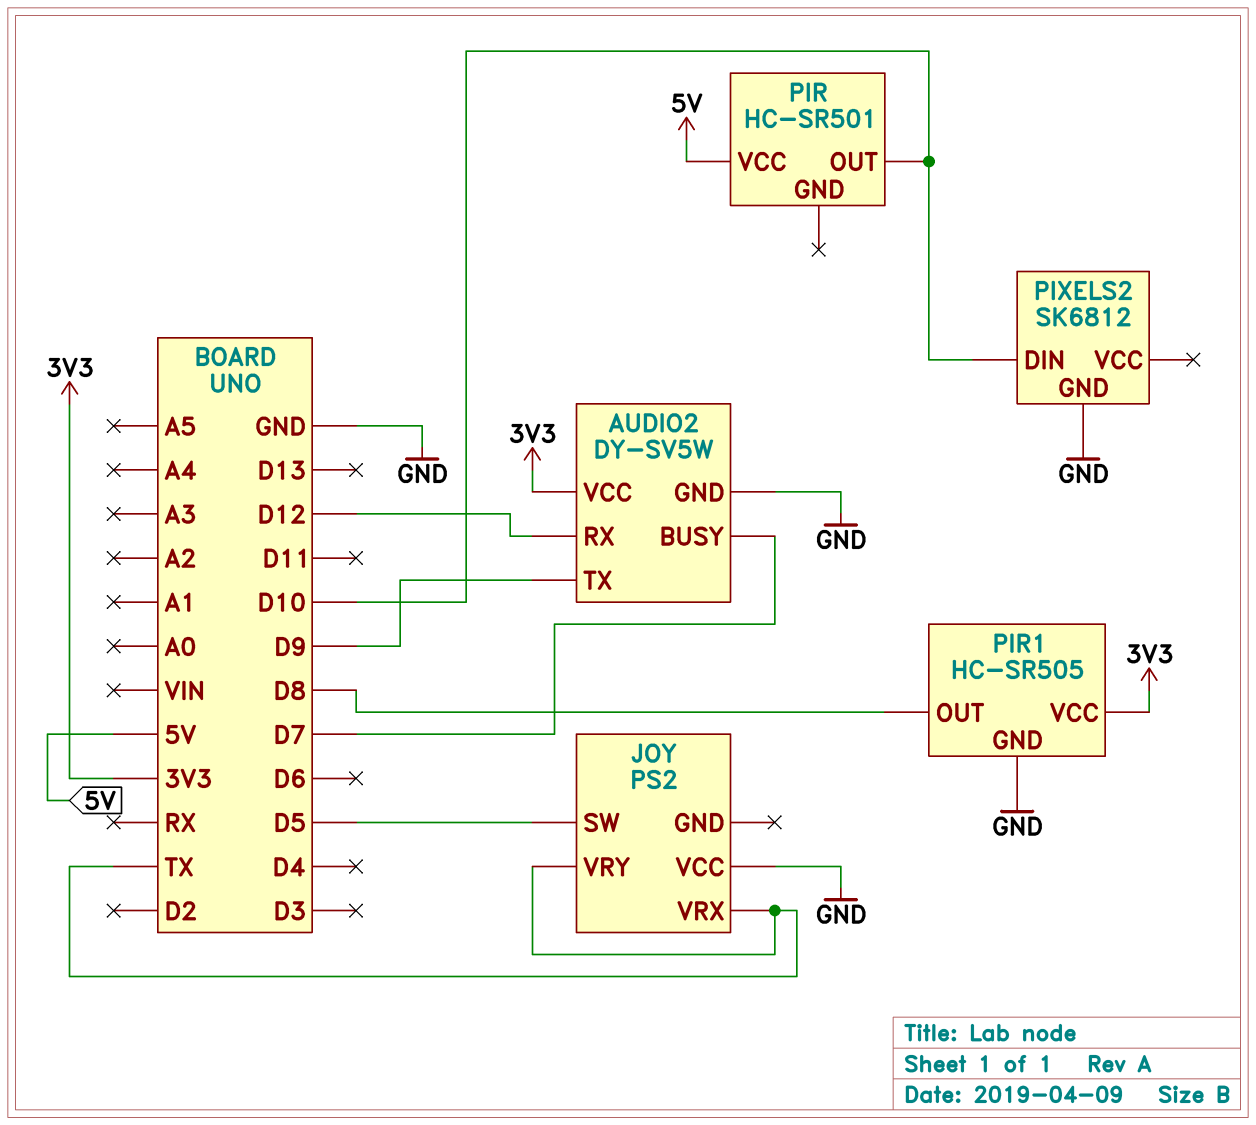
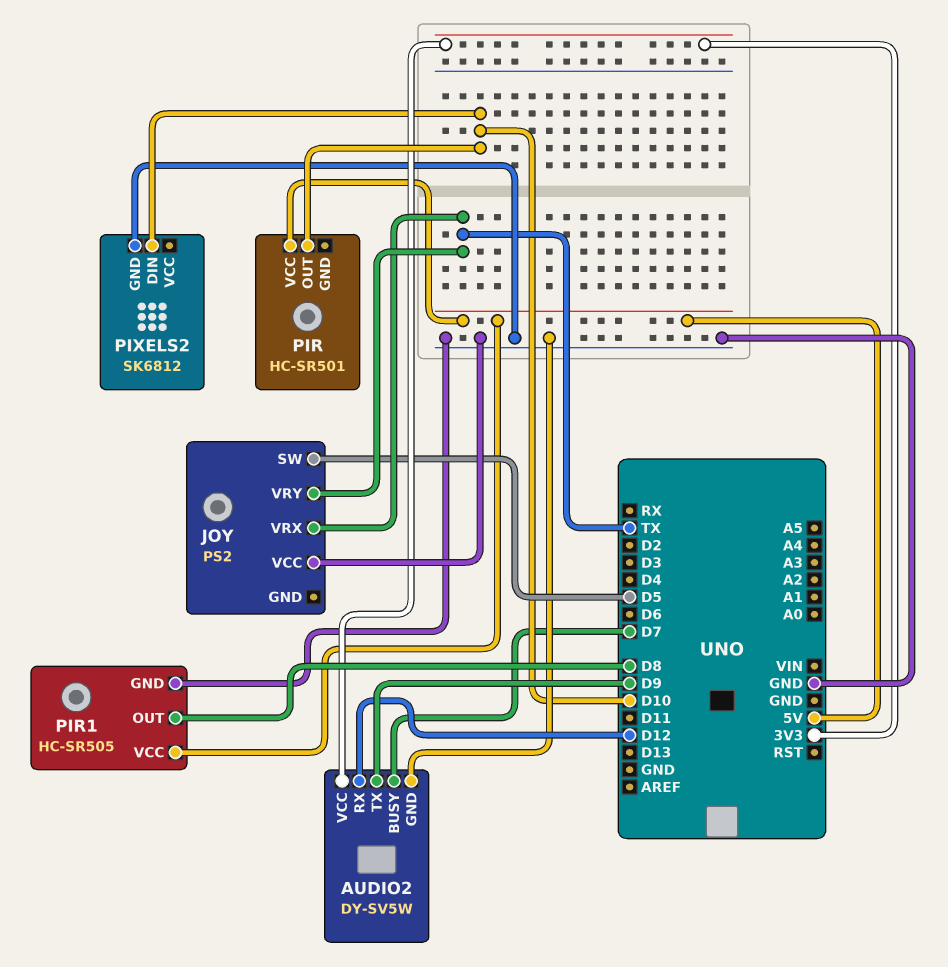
PIR1 pin VCC: 3V3 -> 5V

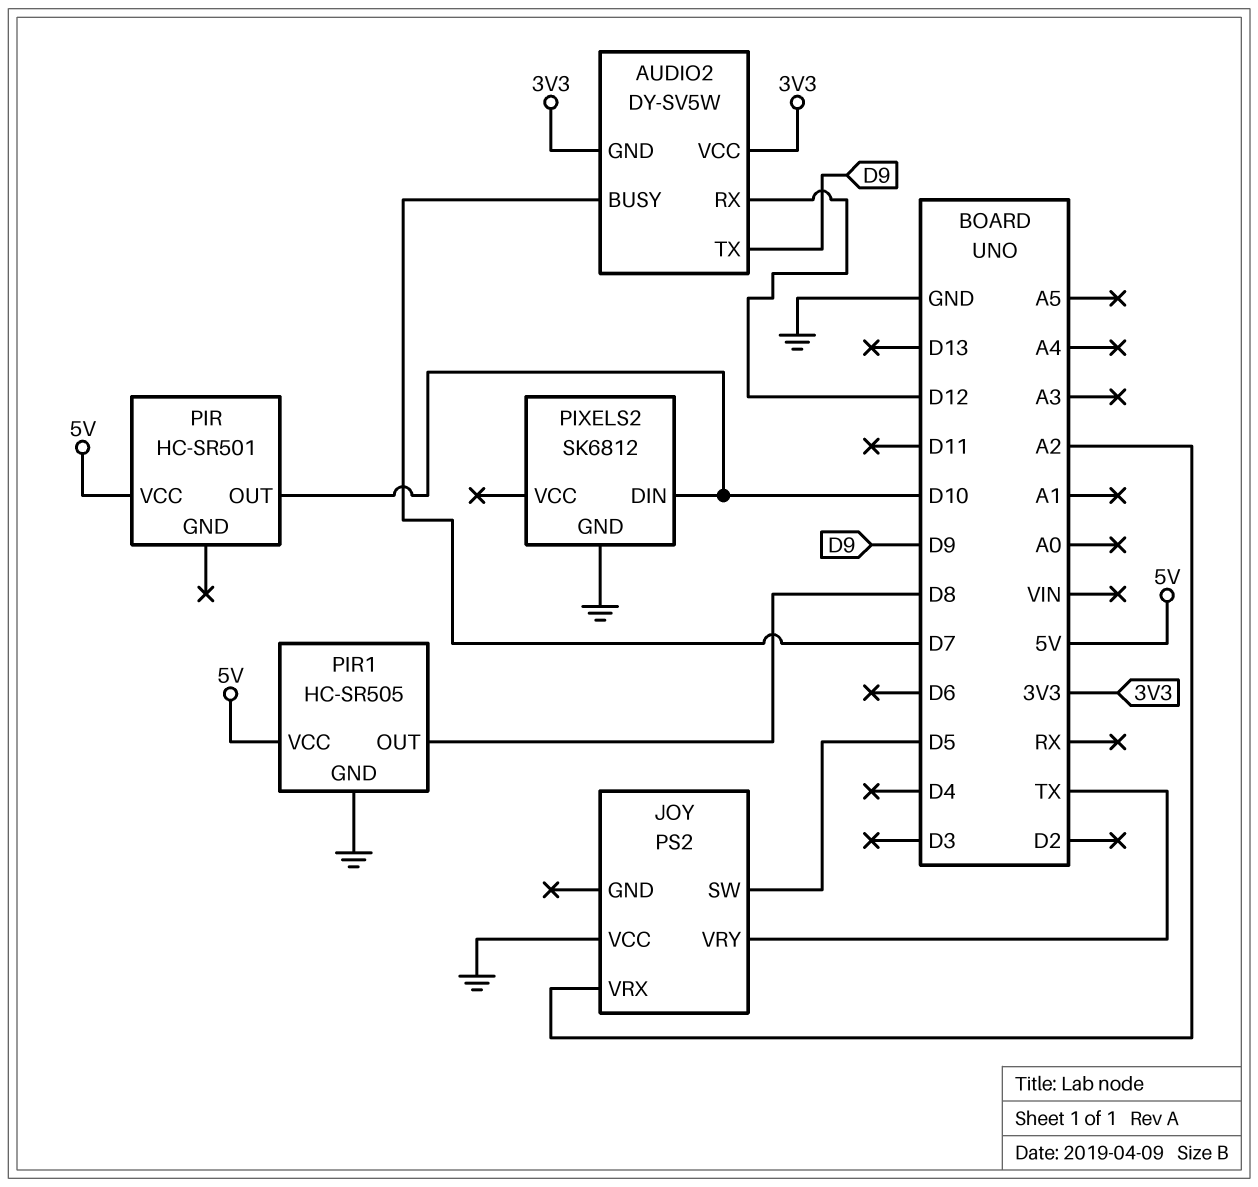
AUDIO2 pin GND: GND -> 3V3
JOY pin VRX: TX -> A2

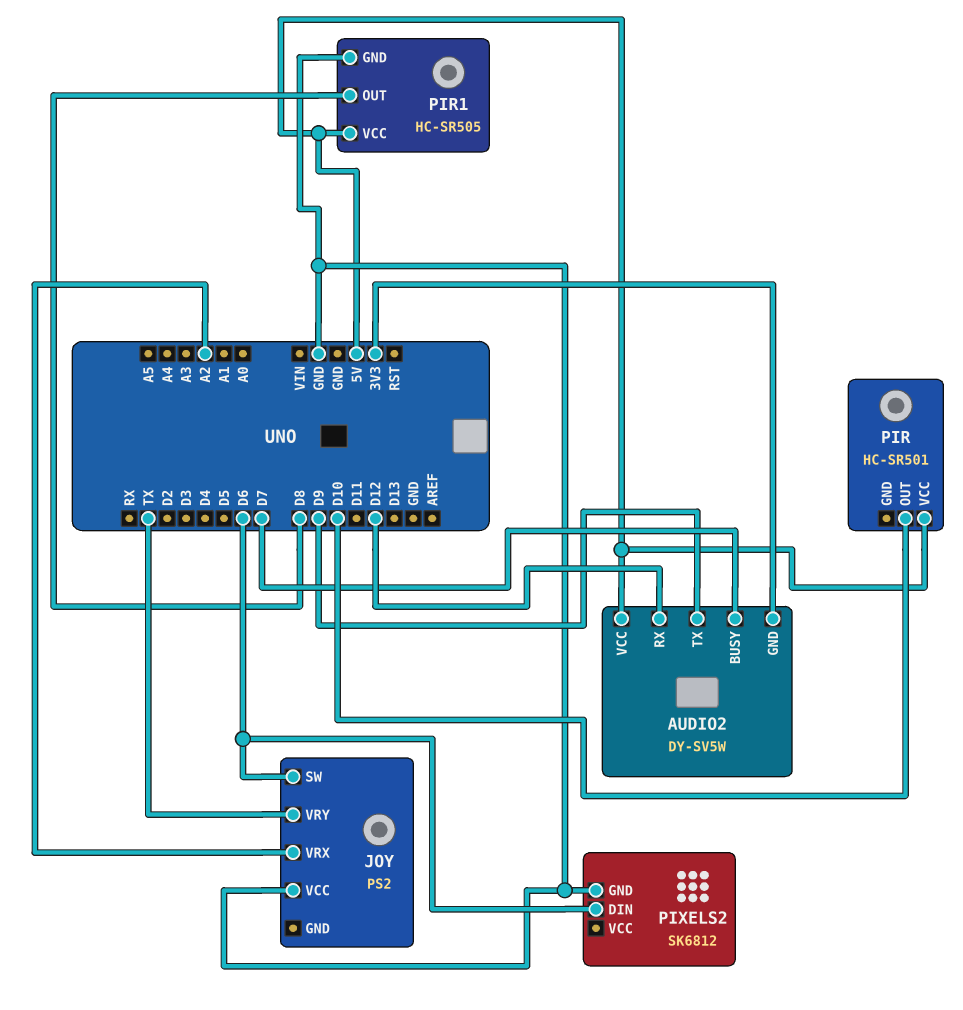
AUDIO2 pin VCC: 3V3 -> 5V
JOY pin SW: D5 -> D6
PIXELS2 pin DIN: D10 -> D6

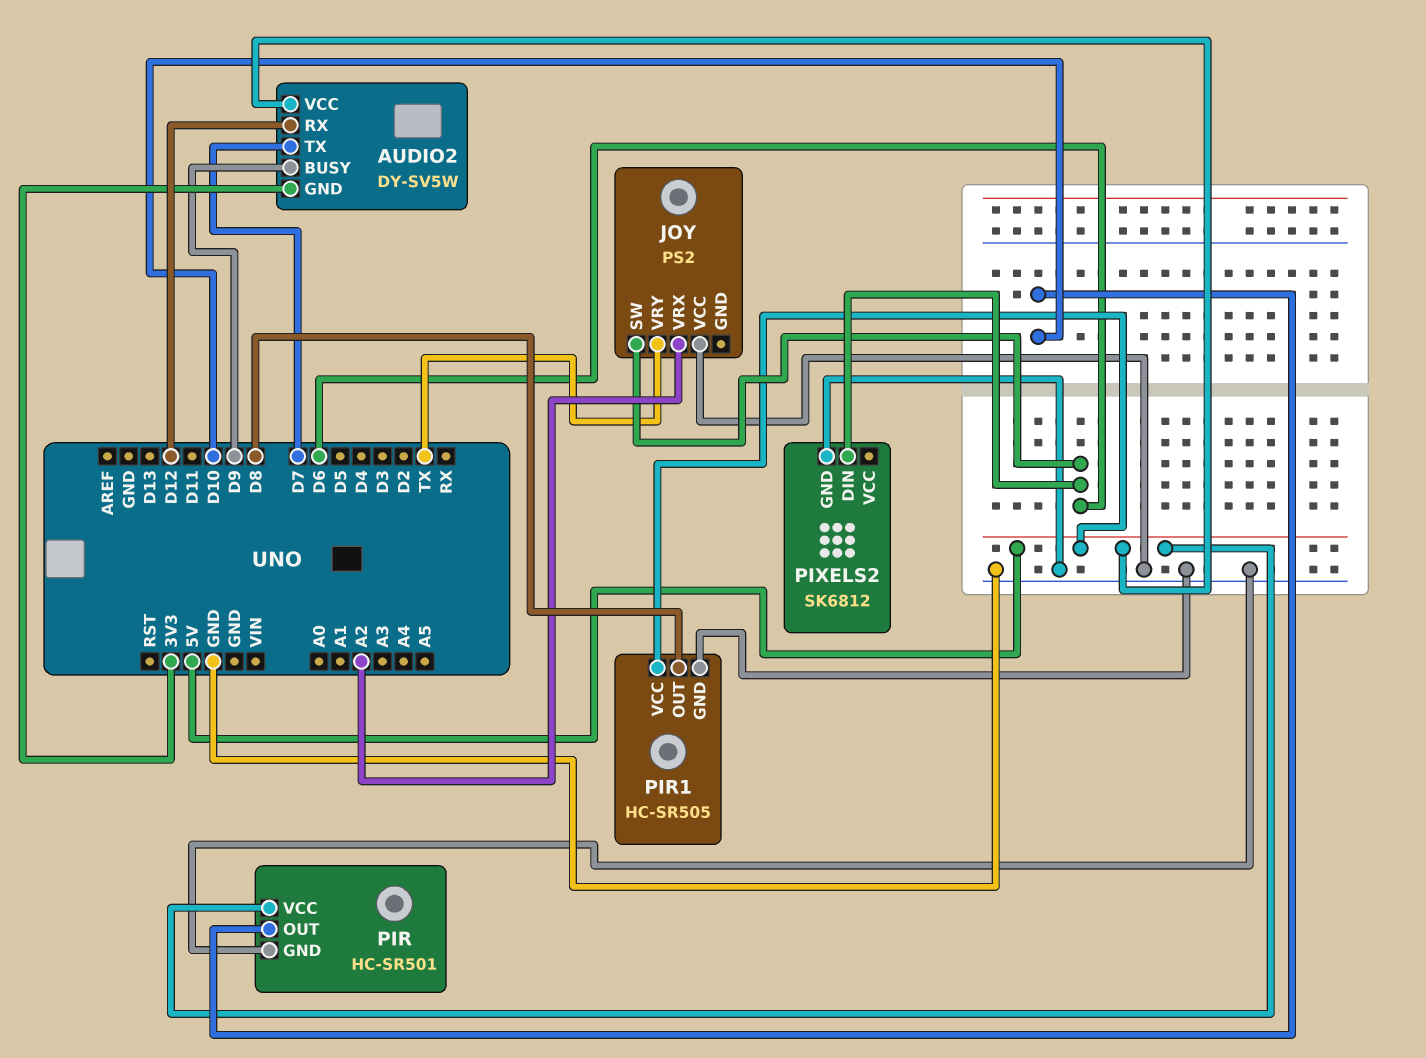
AUDIO2 pin BUSY: D7 -> D9
AUDIO2 pin TX: D9 -> D7
PIR pin GND: none -> GND

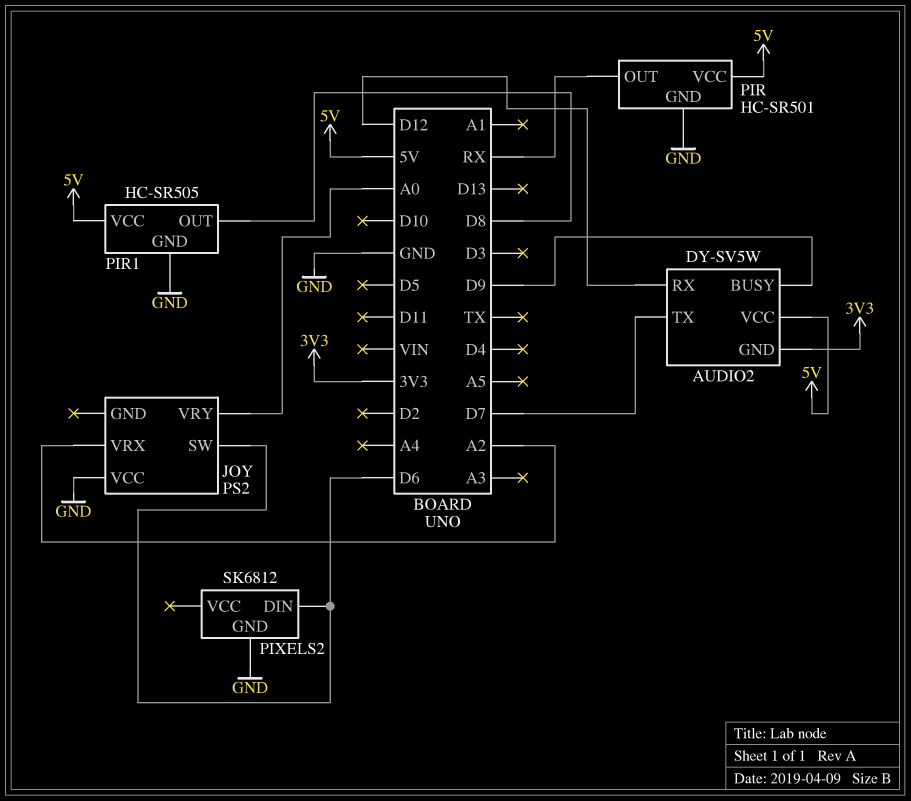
JOY pin VRY: TX -> A0
PIR pin OUT: D10 -> RX

